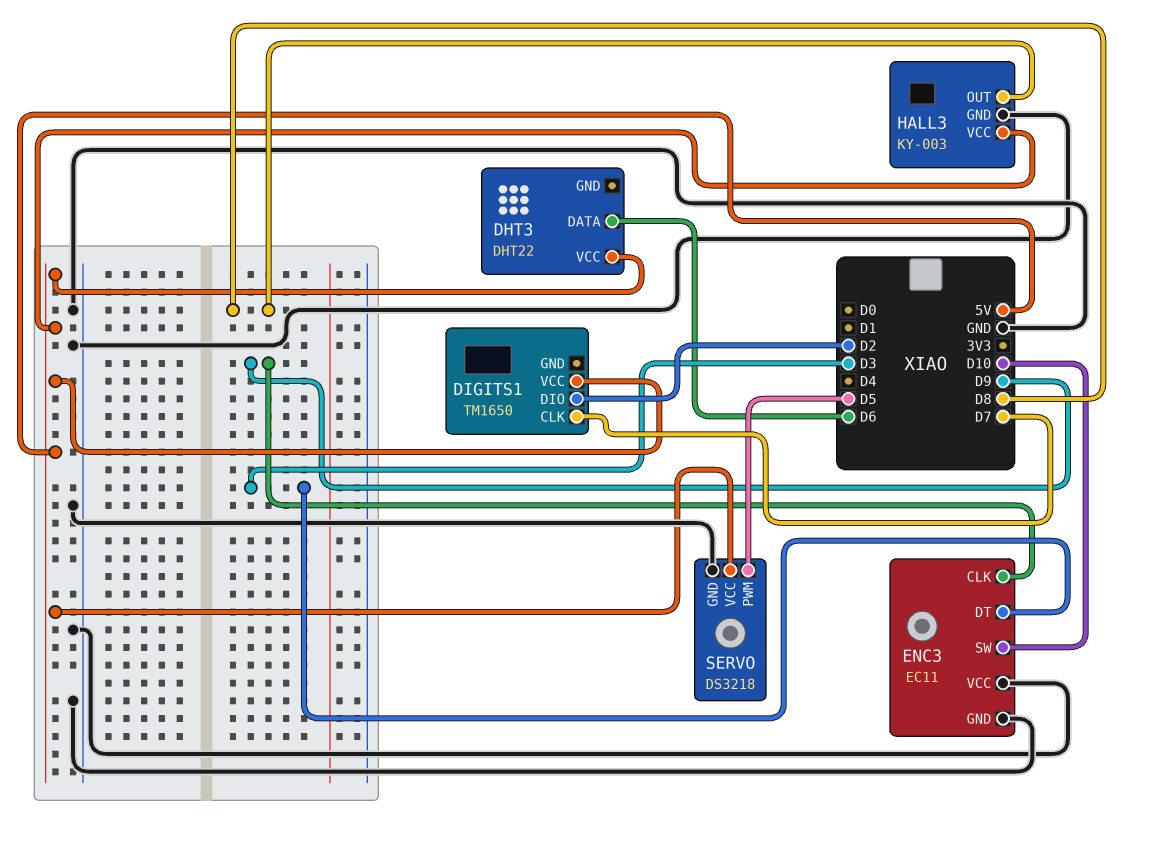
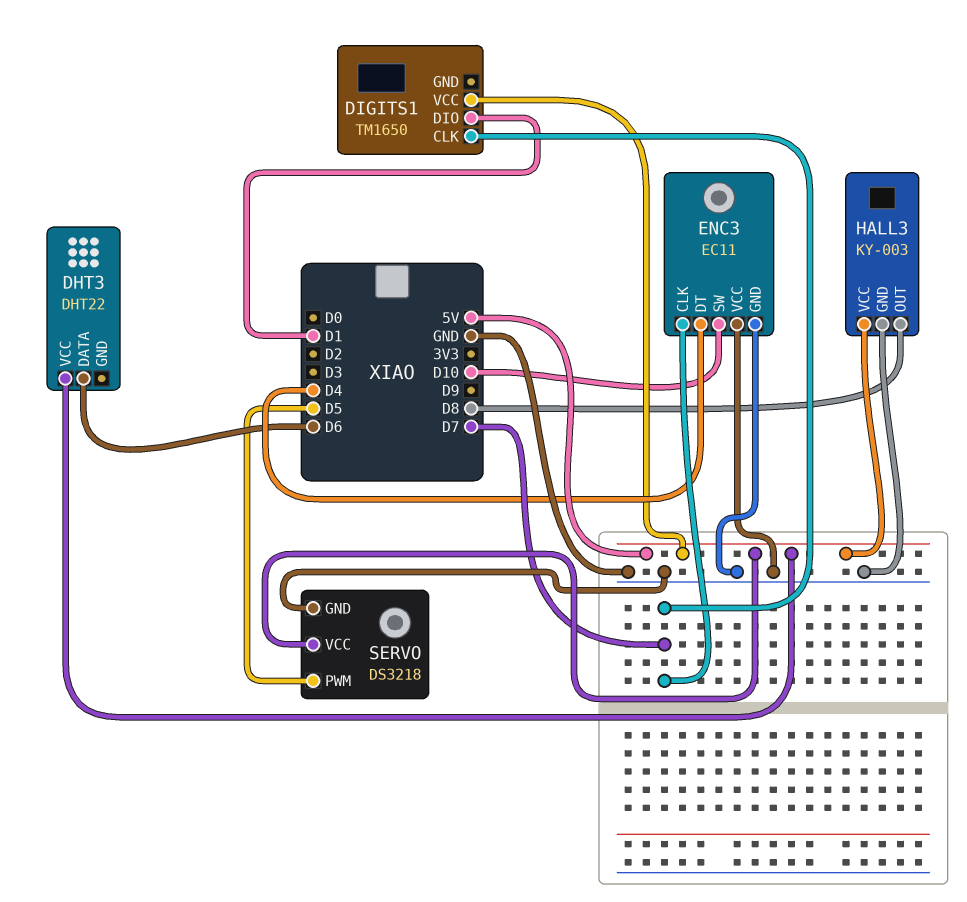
DIGITS1 pin DIO: D2 -> D1
ENC3 pin CLK: D9 -> D7
ENC3 pin DT: D3 -> D4

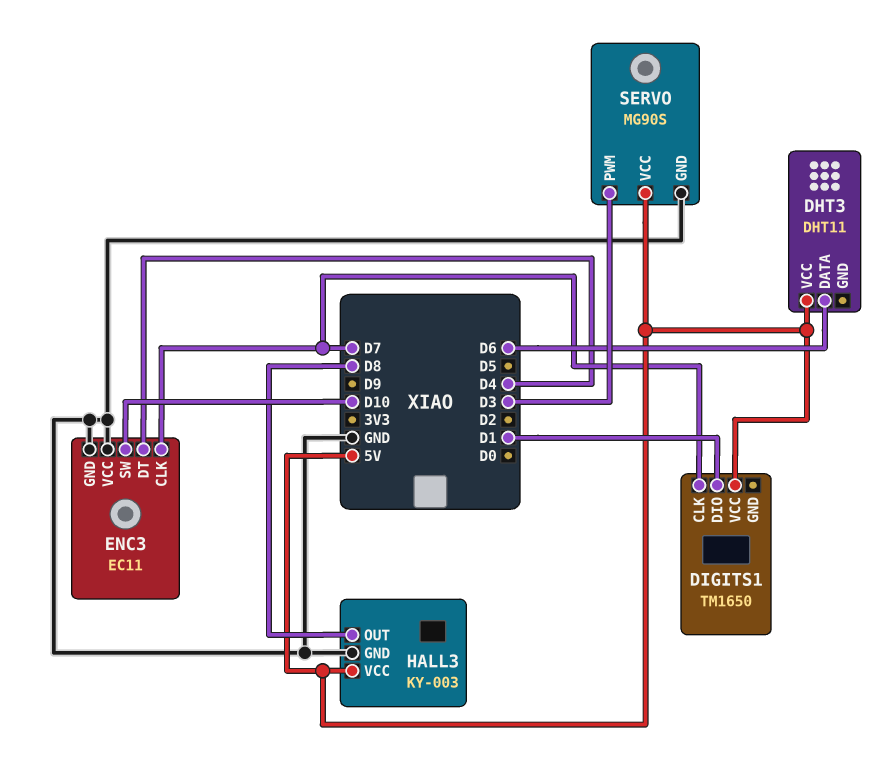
DHT3: DHT22 -> DHT11
SERVO: DS3218 -> MG90S
SERVO pin PWM: D5 -> D3

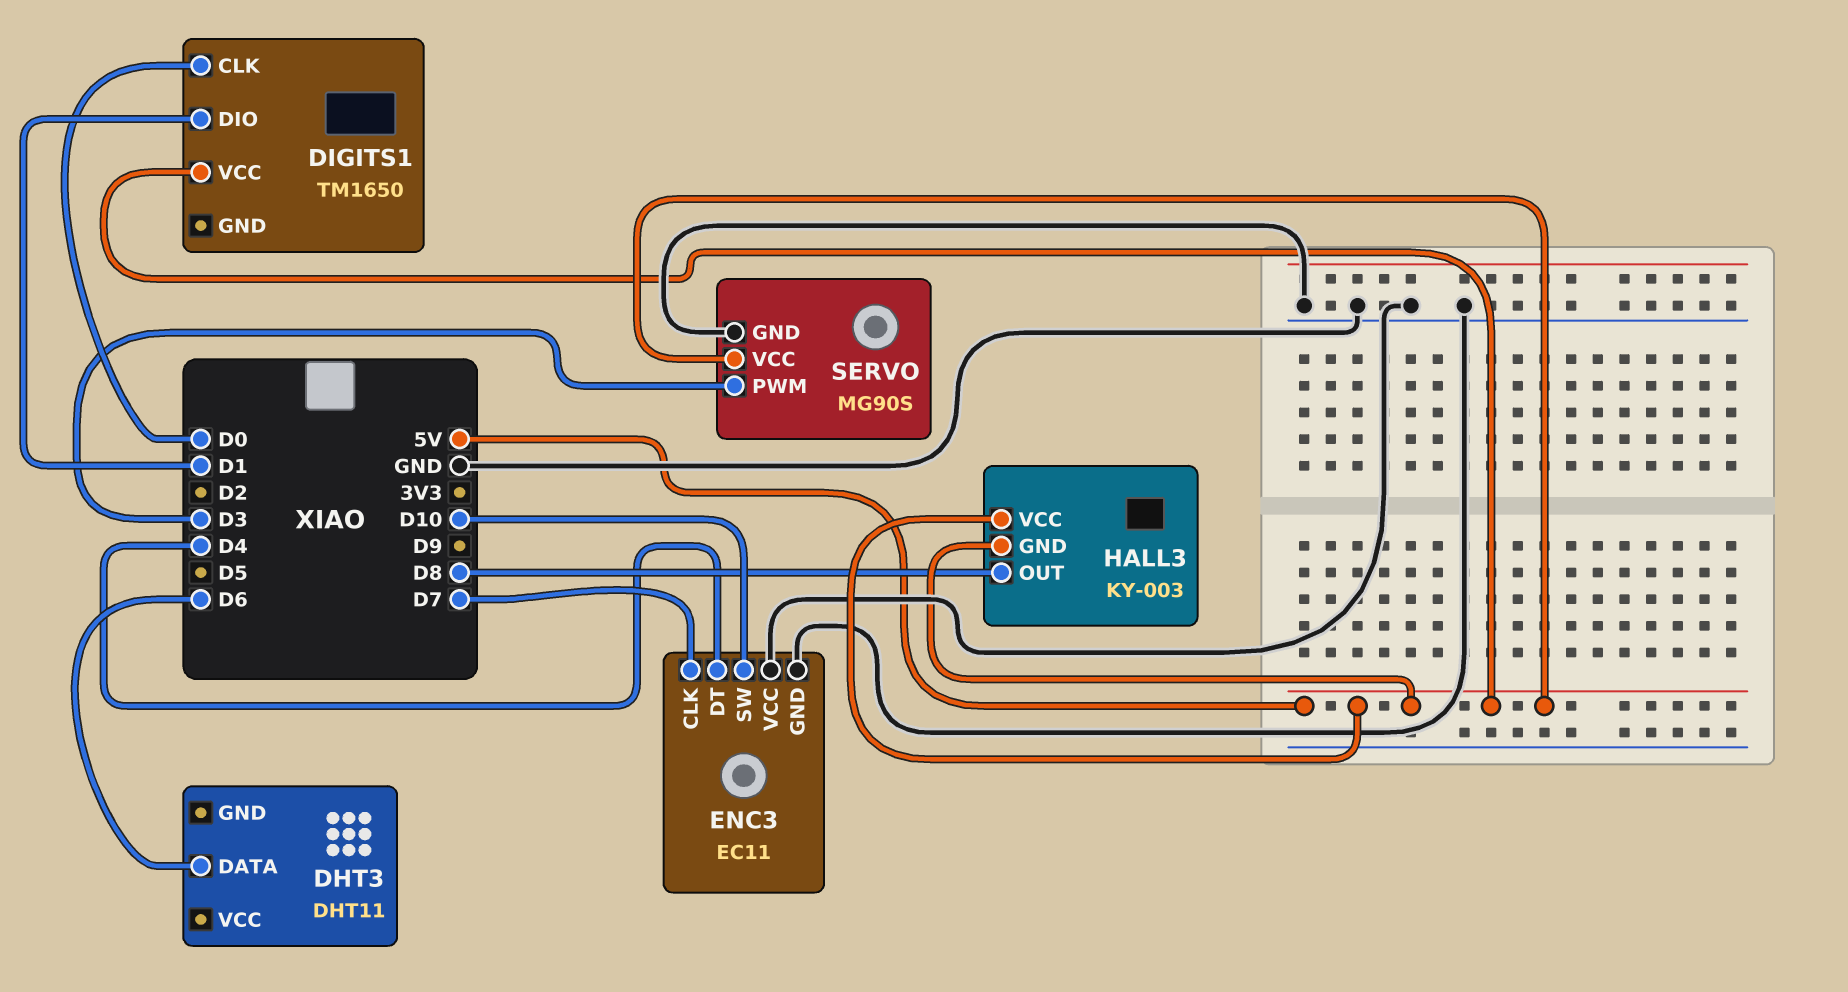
DHT3 pin VCC: 5V -> none
DIGITS1 pin CLK: D7 -> D0
HALL3 pin GND: GND -> 5V

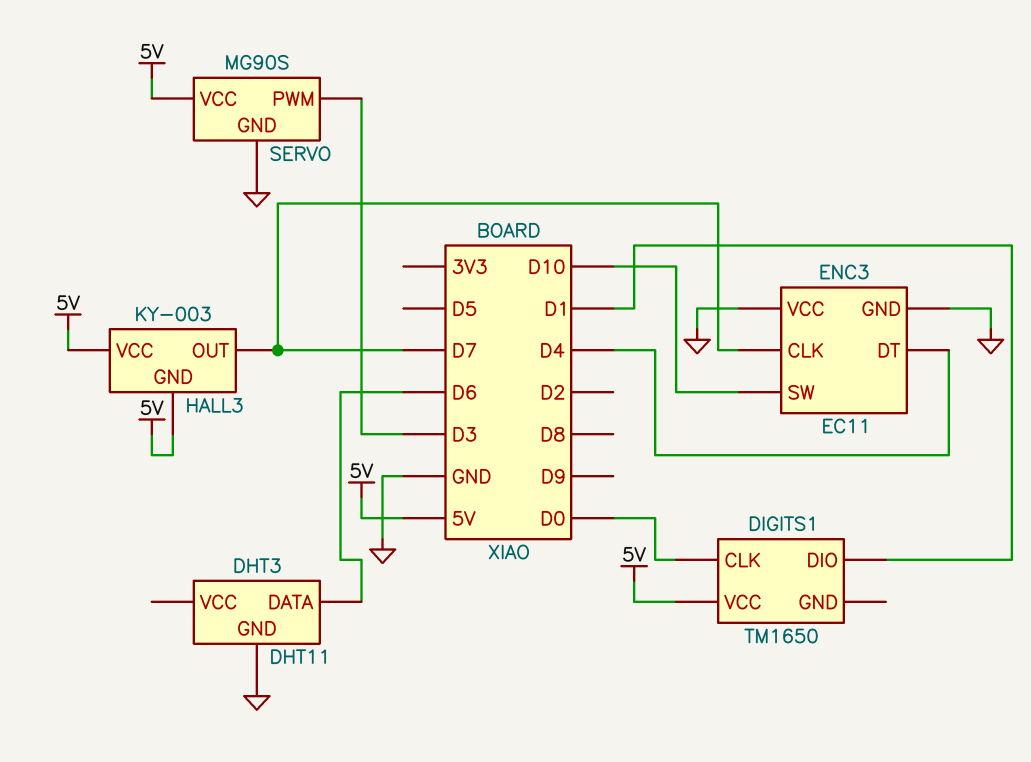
DHT3 pin GND: none -> GND
HALL3 pin OUT: D8 -> D7

